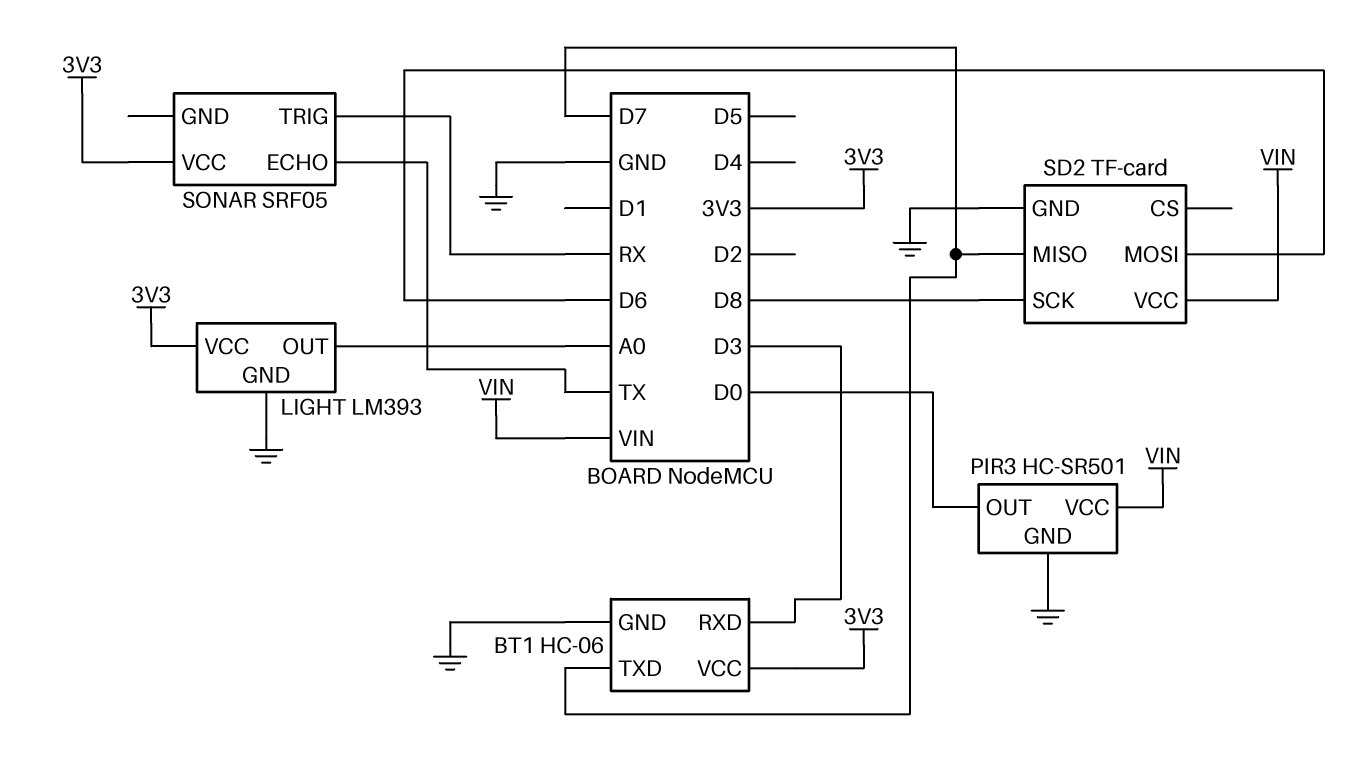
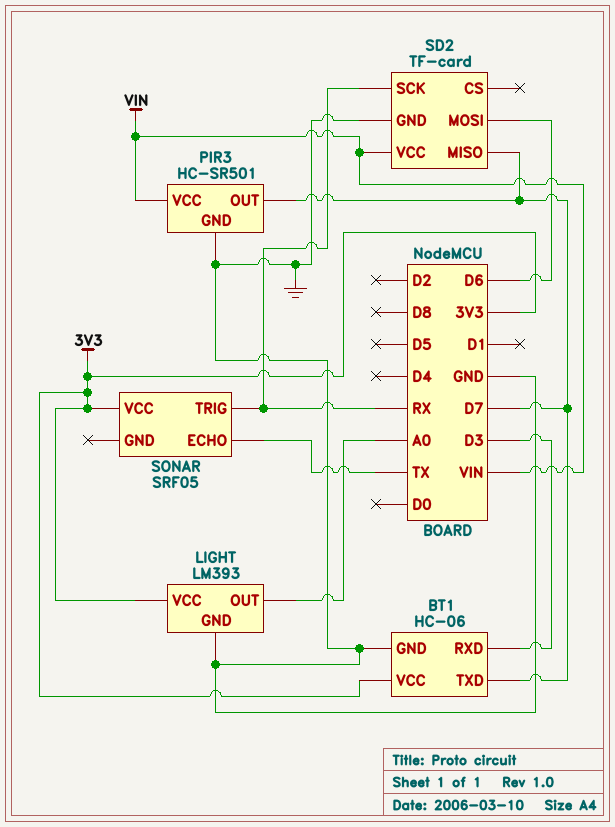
PIR3 pin OUT: D0 -> D7
SD2 pin SCK: D8 -> RX

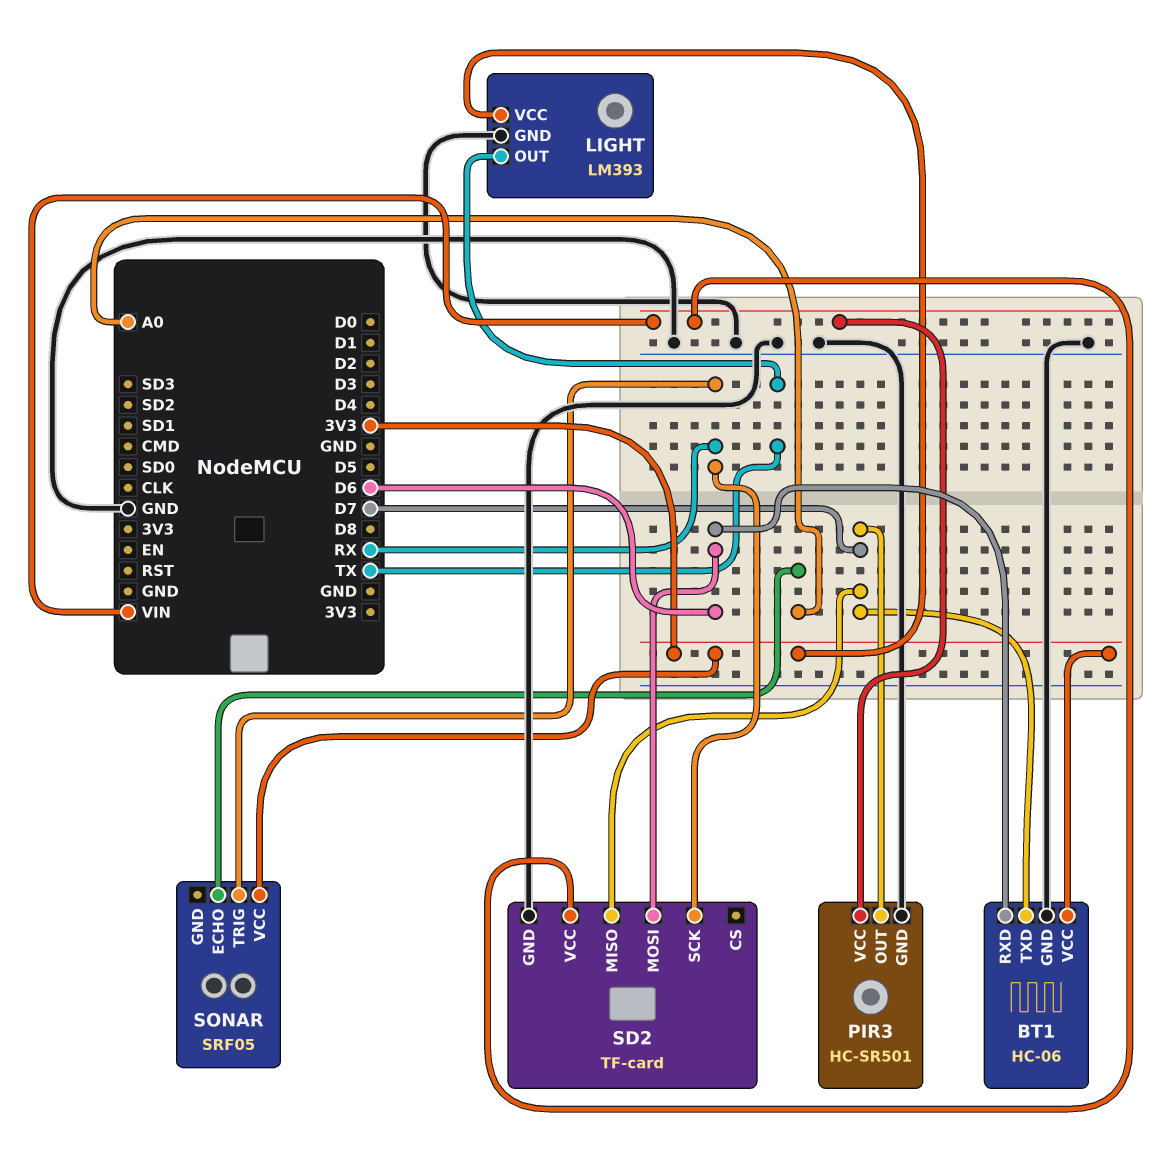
BT1 pin RXD: D3 -> D6
LIGHT pin OUT: A0 -> TX
SONAR pin ECHO: TX -> A0

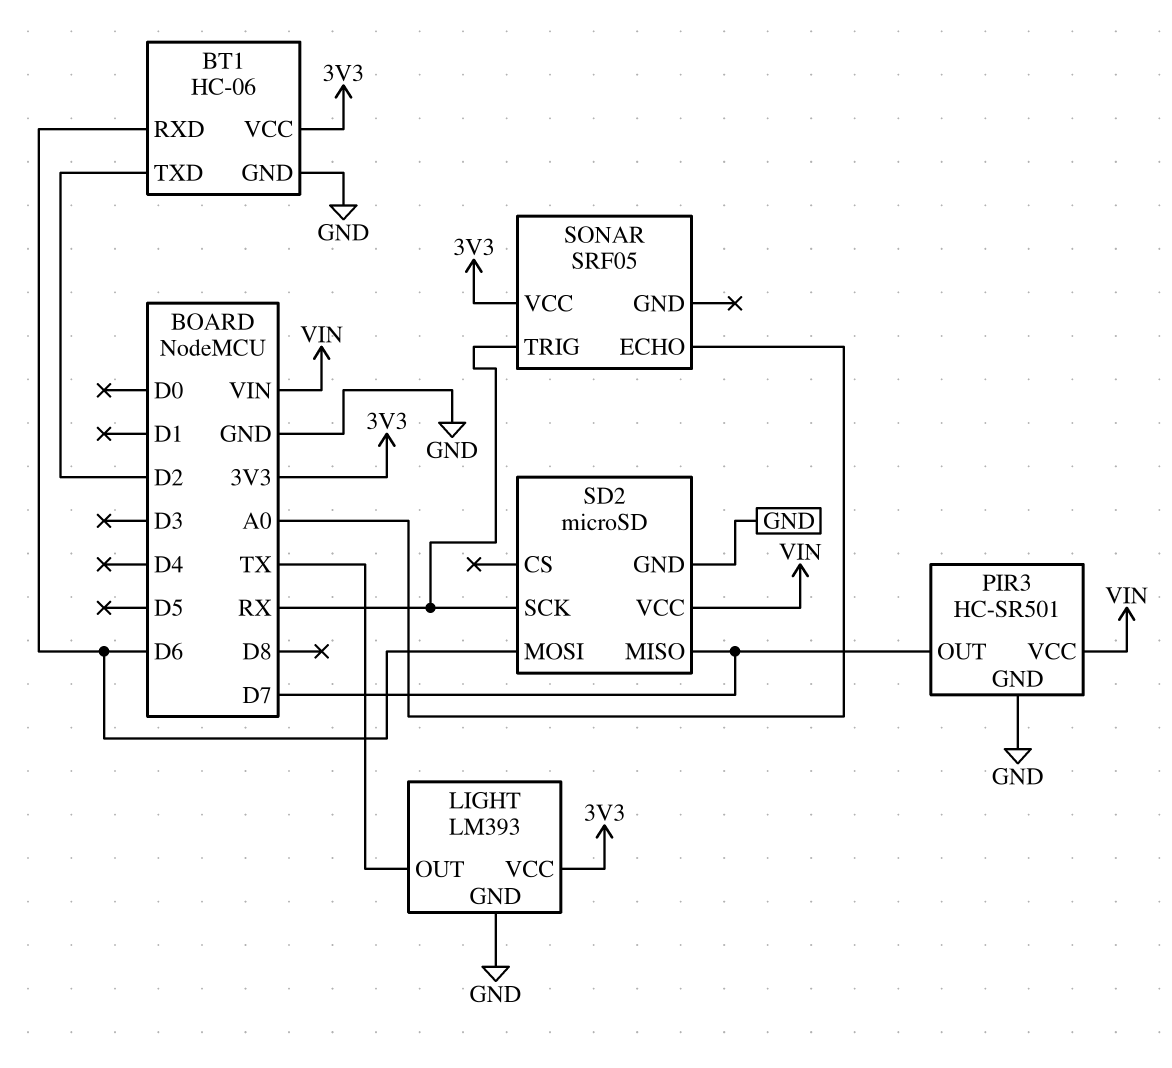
BT1 pin TXD: D7 -> D2
SD2: TF-card -> microSD

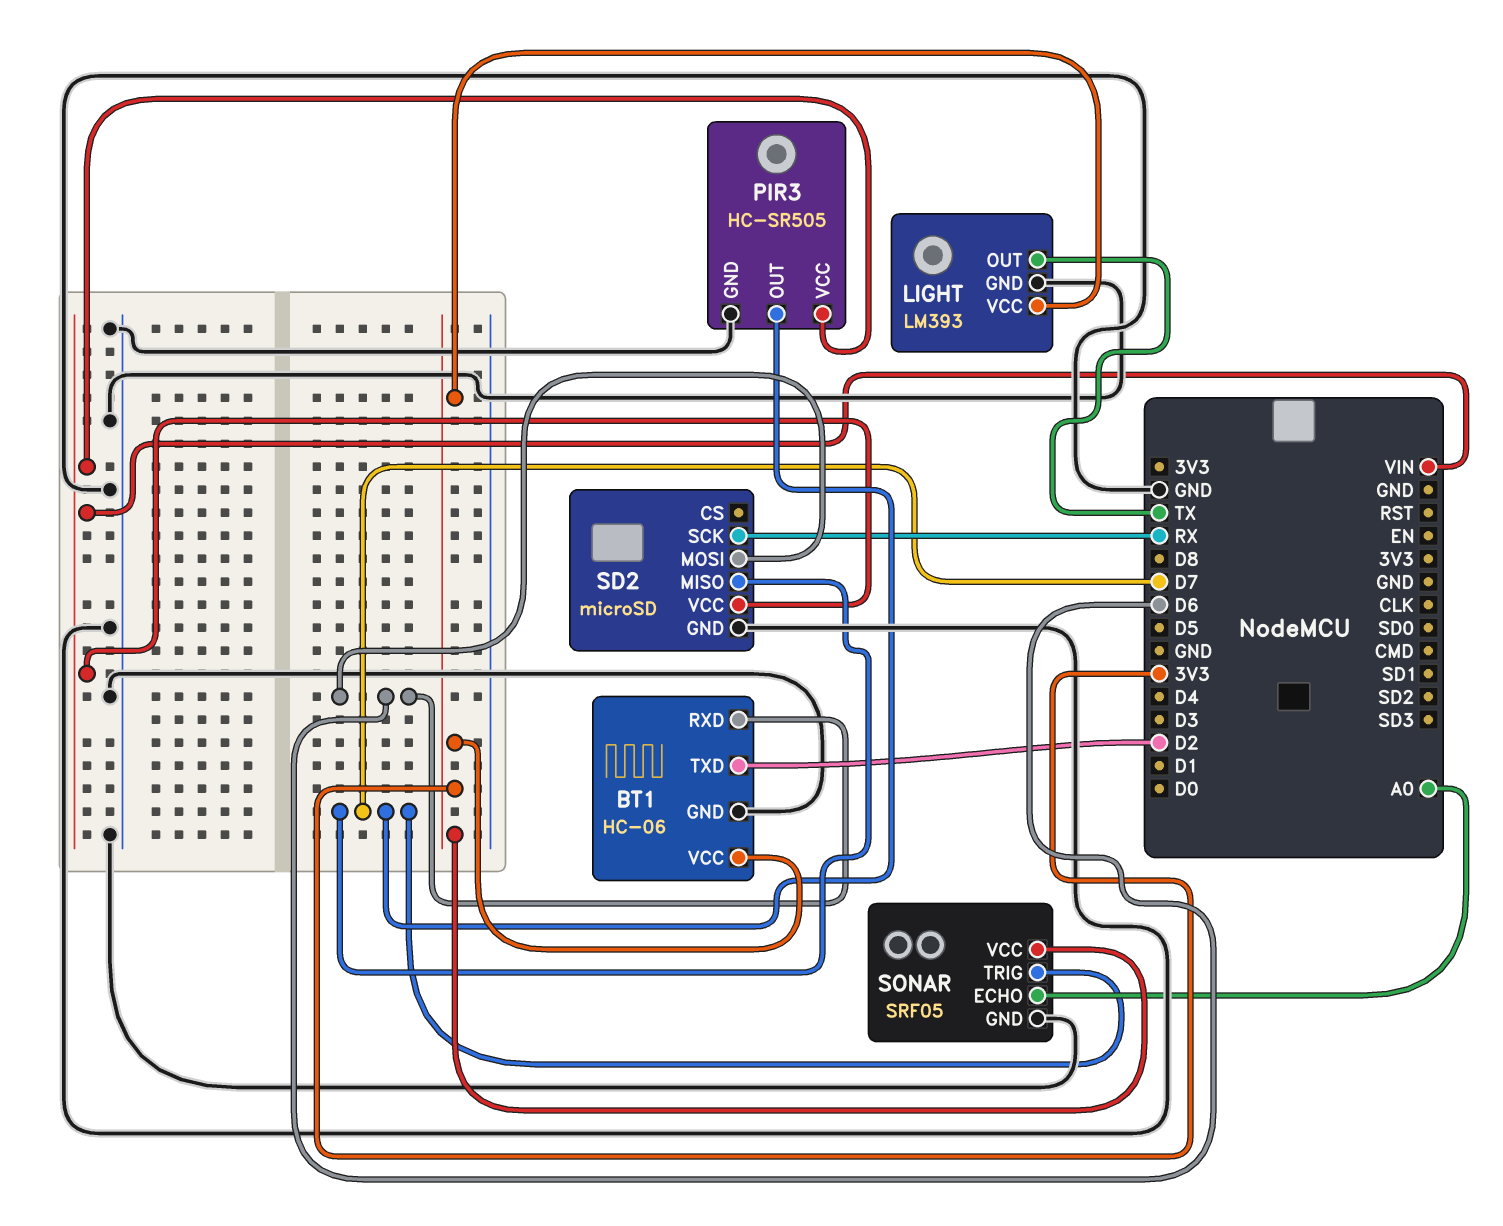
PIR3: HC-SR501 -> HC-SR505
SONAR pin GND: none -> GND
SONAR pin TRIG: RX -> D7

